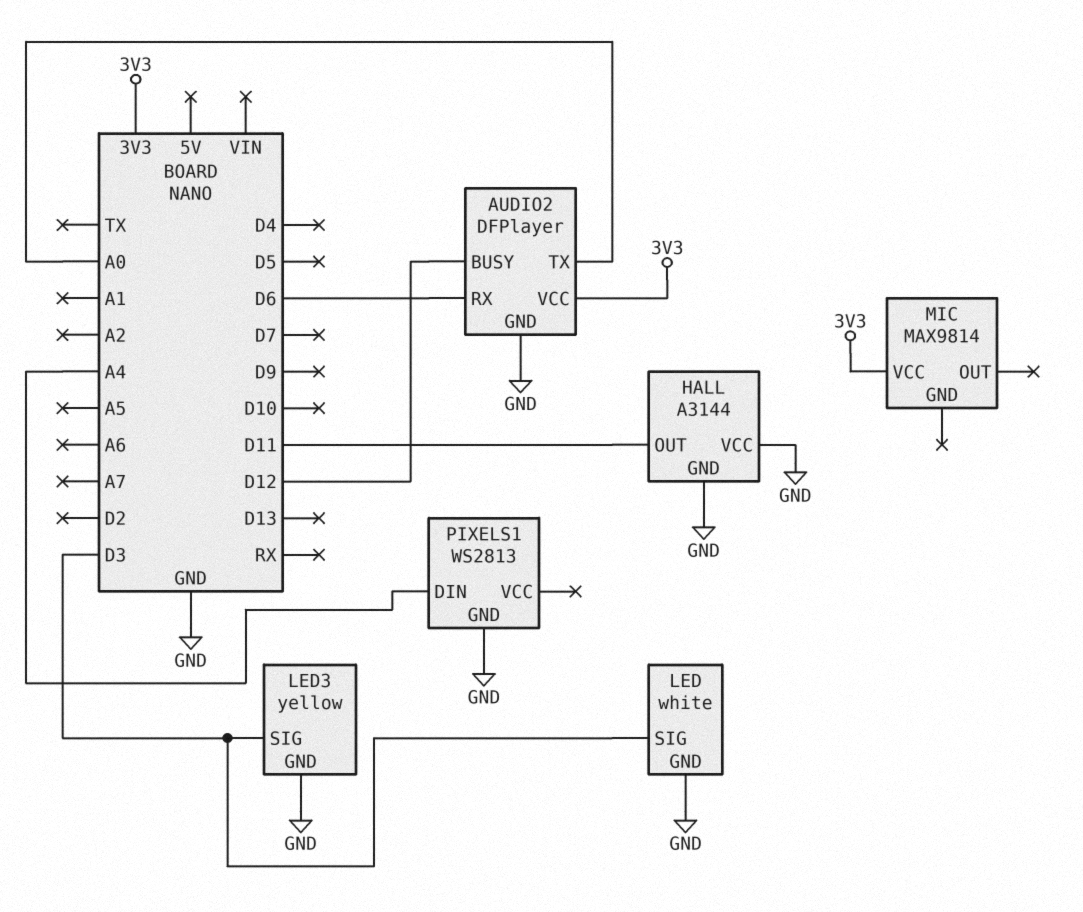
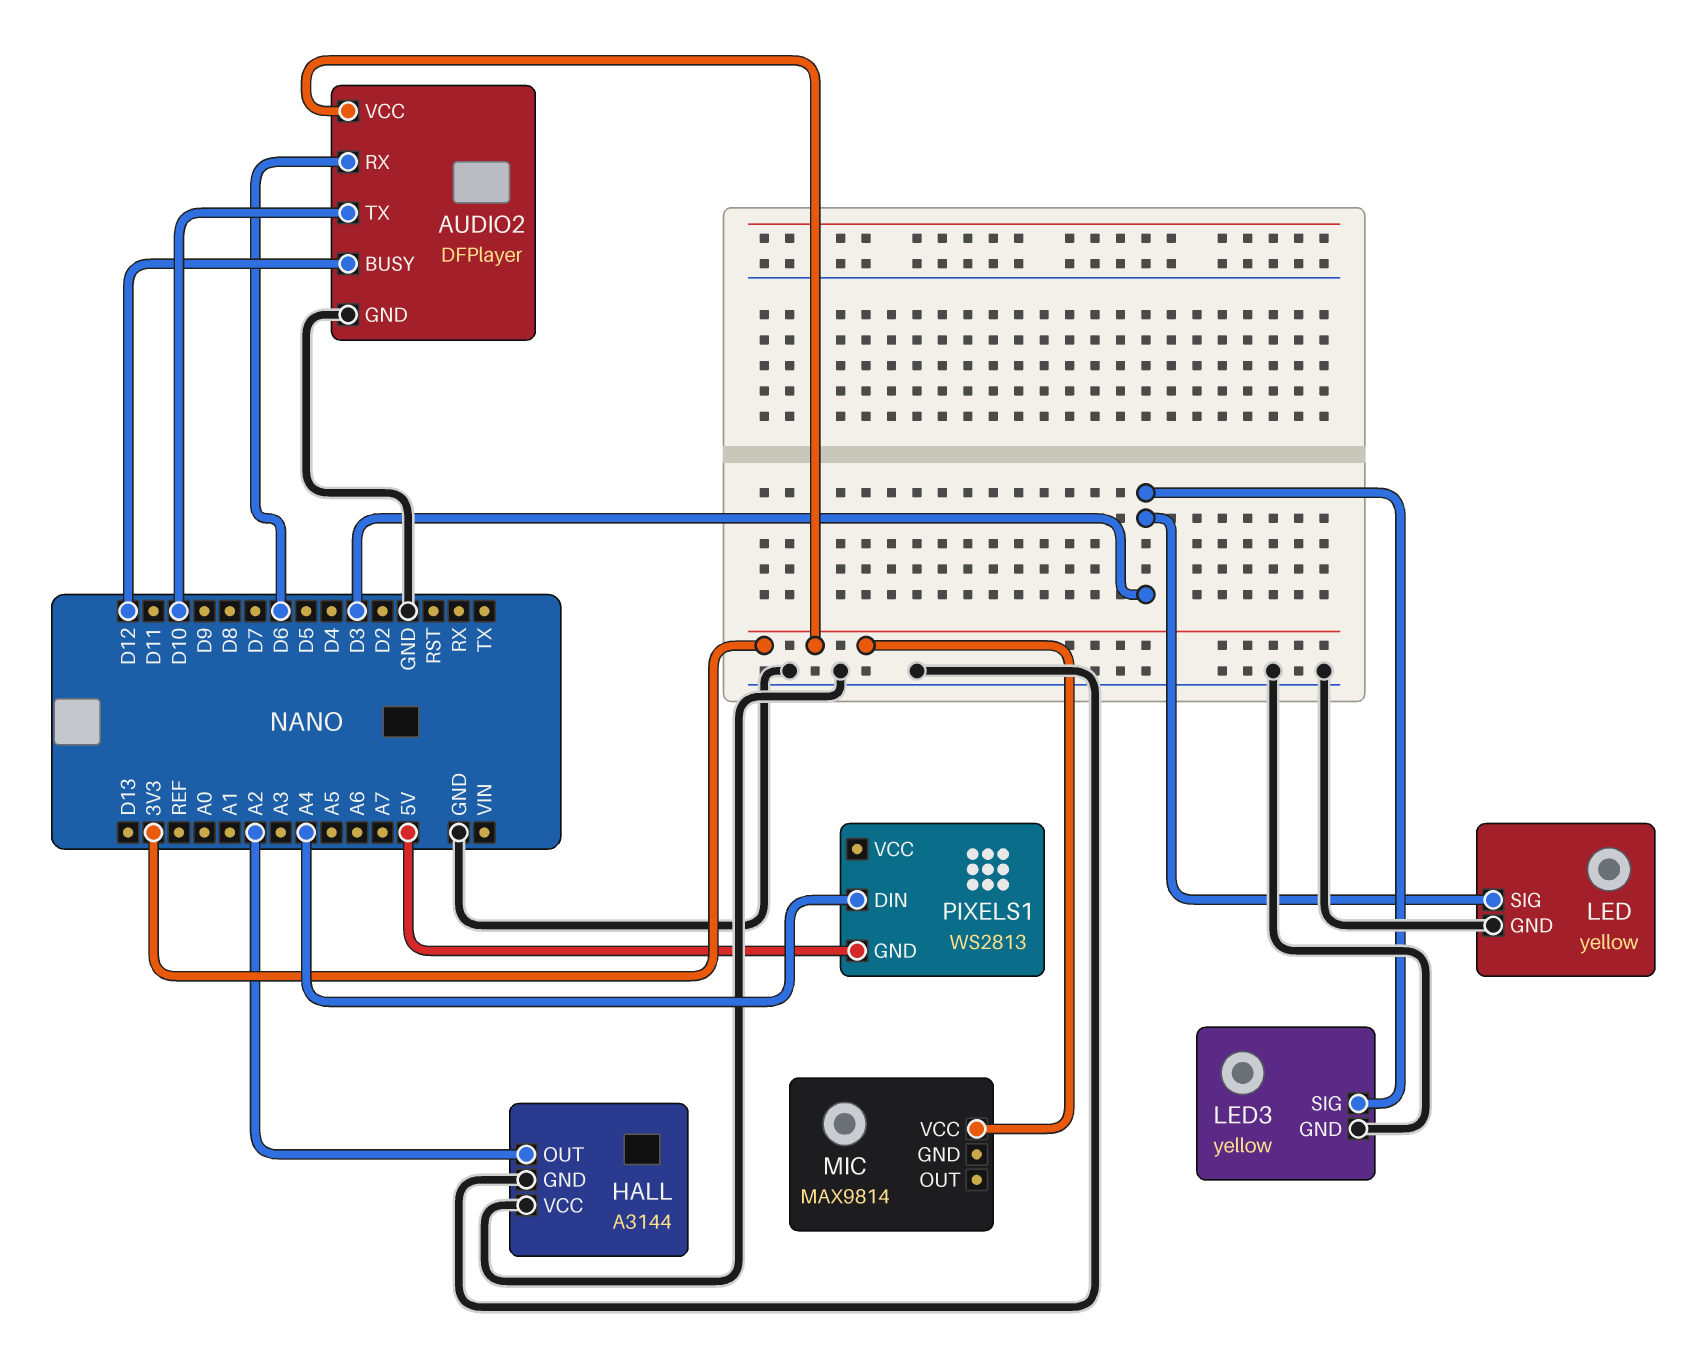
AUDIO2 pin TX: A0 -> D10
HALL pin OUT: D11 -> A2
LED: white -> yellow
PIXELS1 pin GND: GND -> 5V

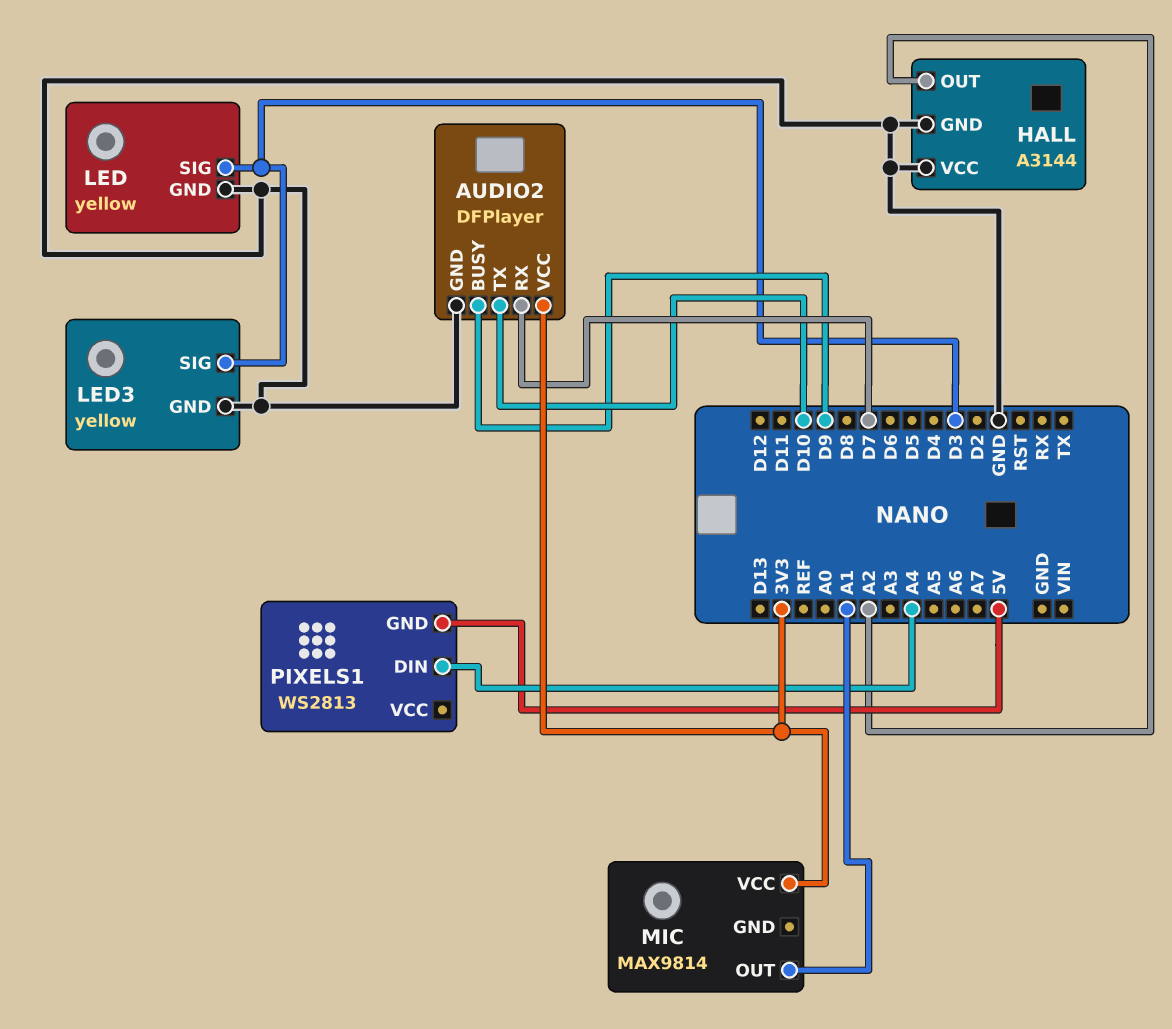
AUDIO2 pin BUSY: D12 -> D9
AUDIO2 pin RX: D6 -> D7
MIC pin OUT: none -> A1

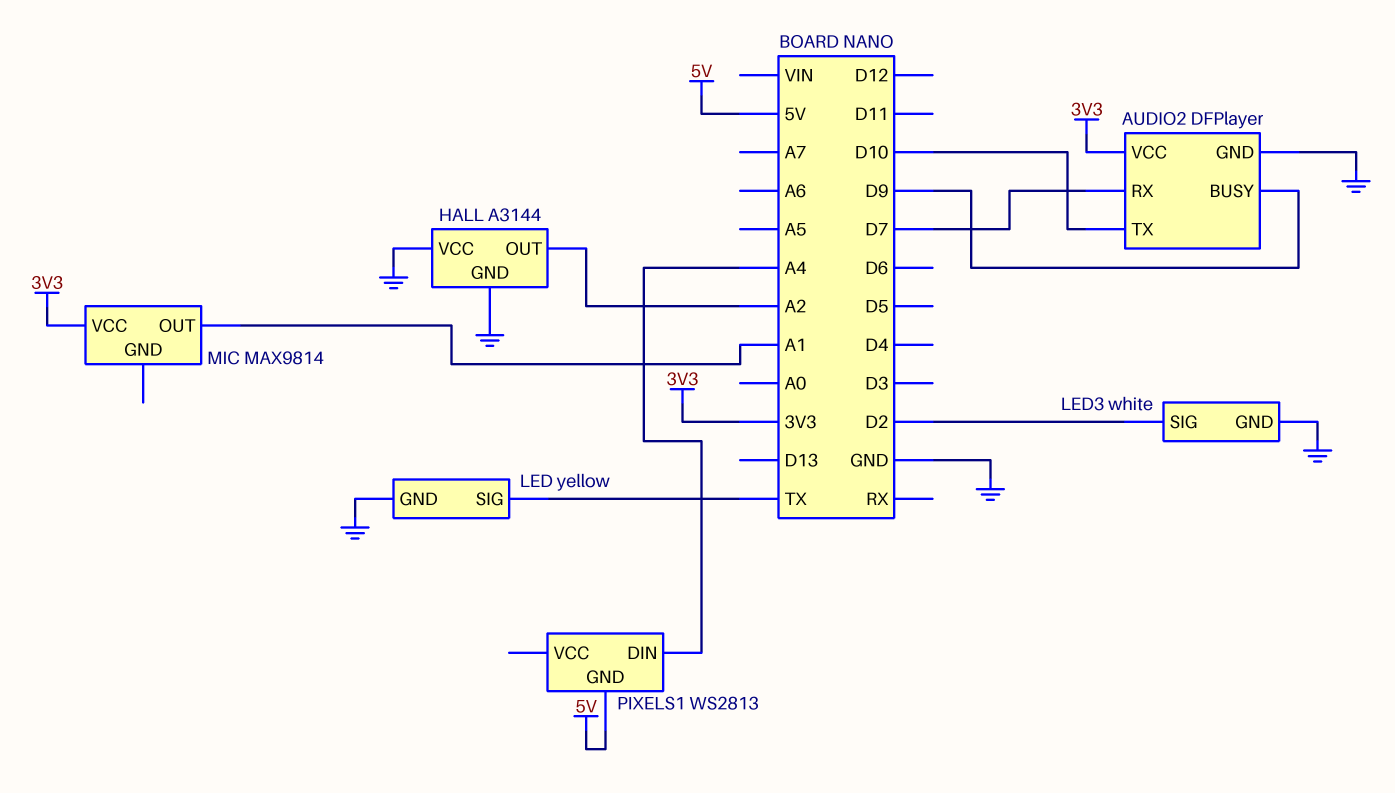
LED pin SIG: D3 -> TX
LED3: yellow -> white
LED3 pin SIG: D3 -> D2

